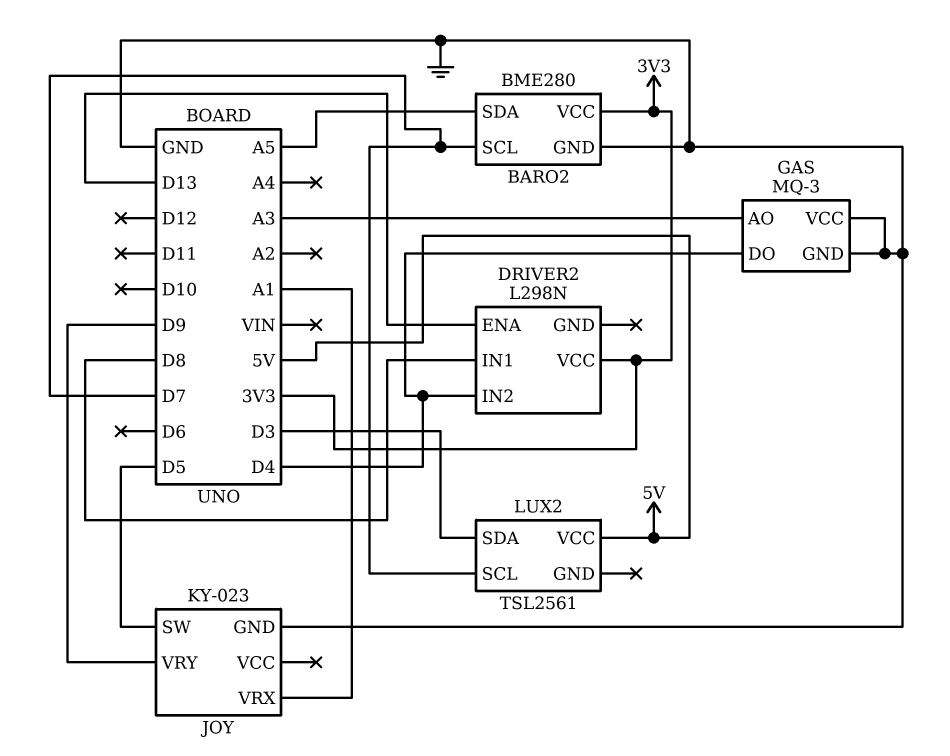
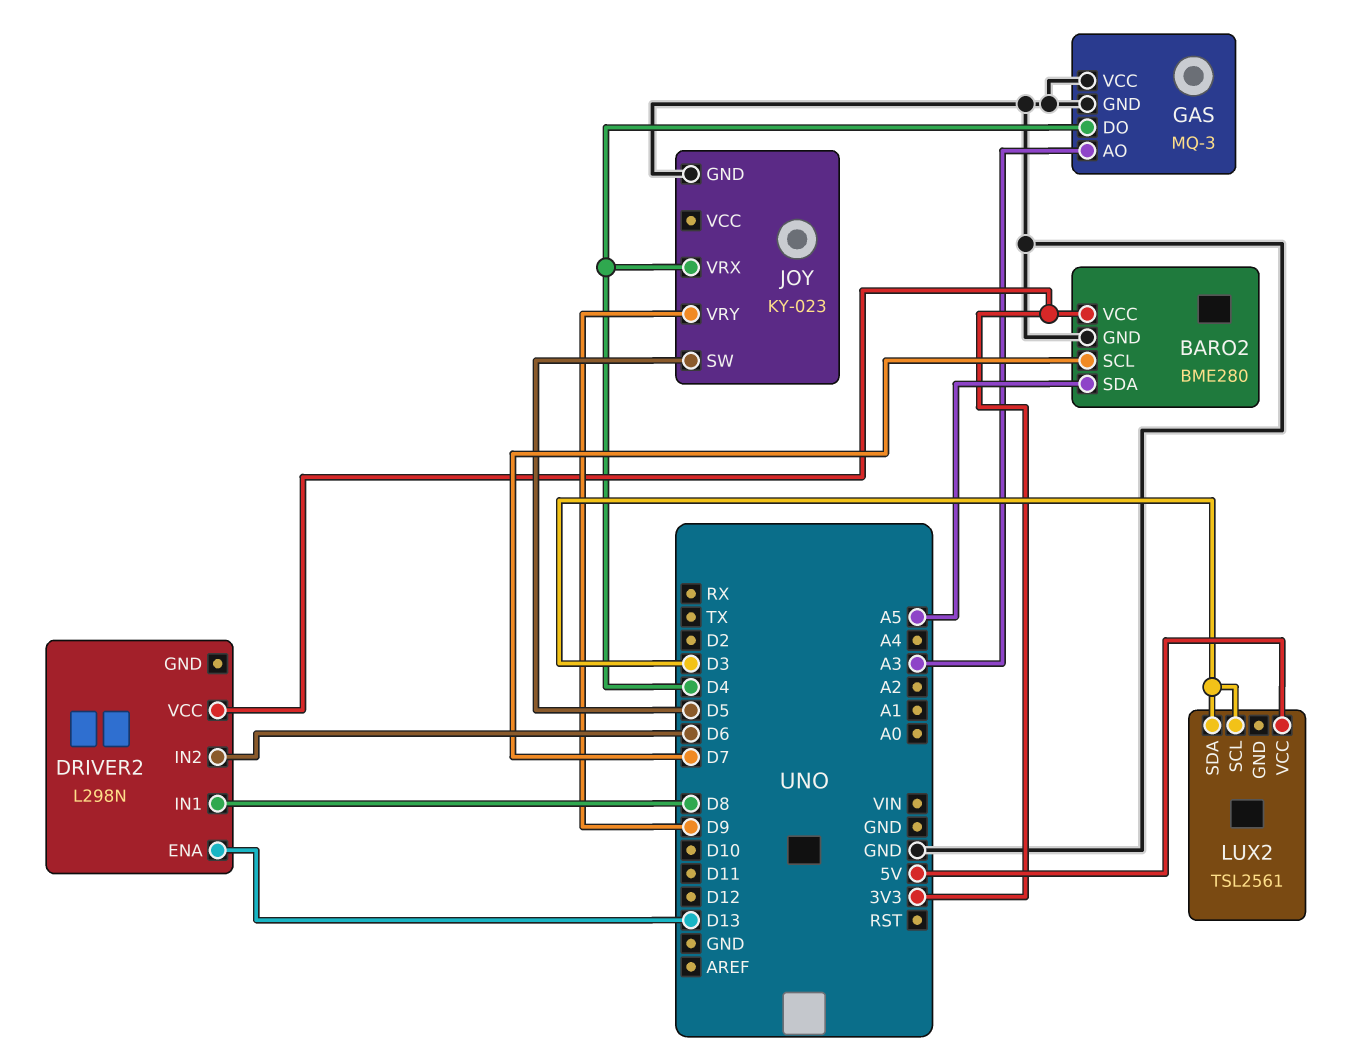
DRIVER2 pin IN2: D4 -> D6
JOY pin VRX: A1 -> D4
LUX2 pin SCL: D7 -> D3

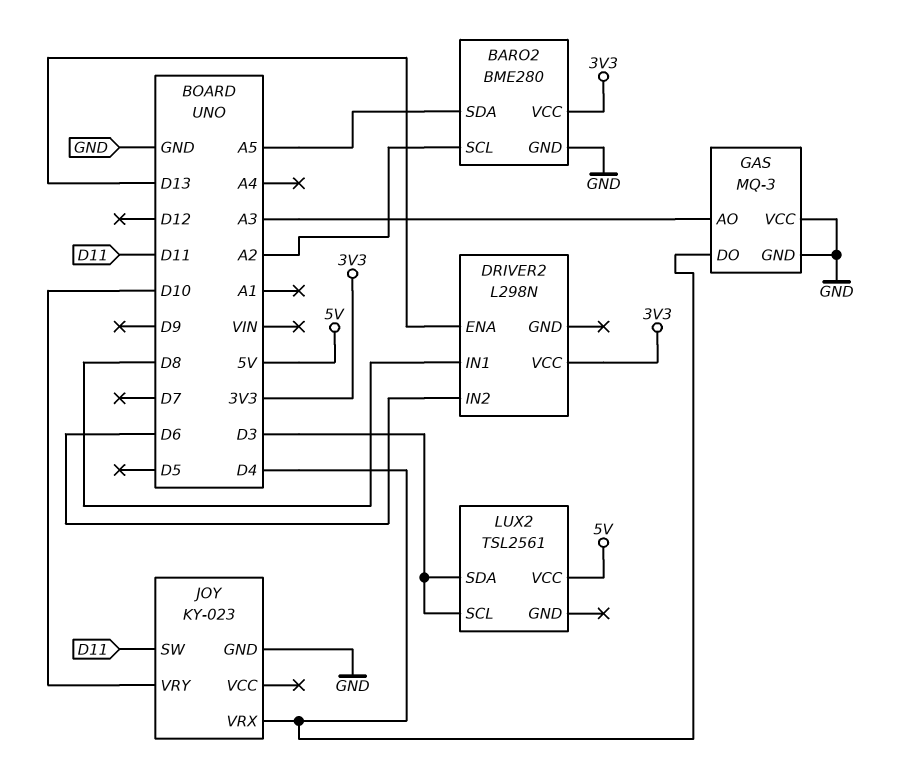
BARO2 pin SCL: D7 -> A2
JOY pin SW: D5 -> D11
JOY pin VRY: D9 -> D10

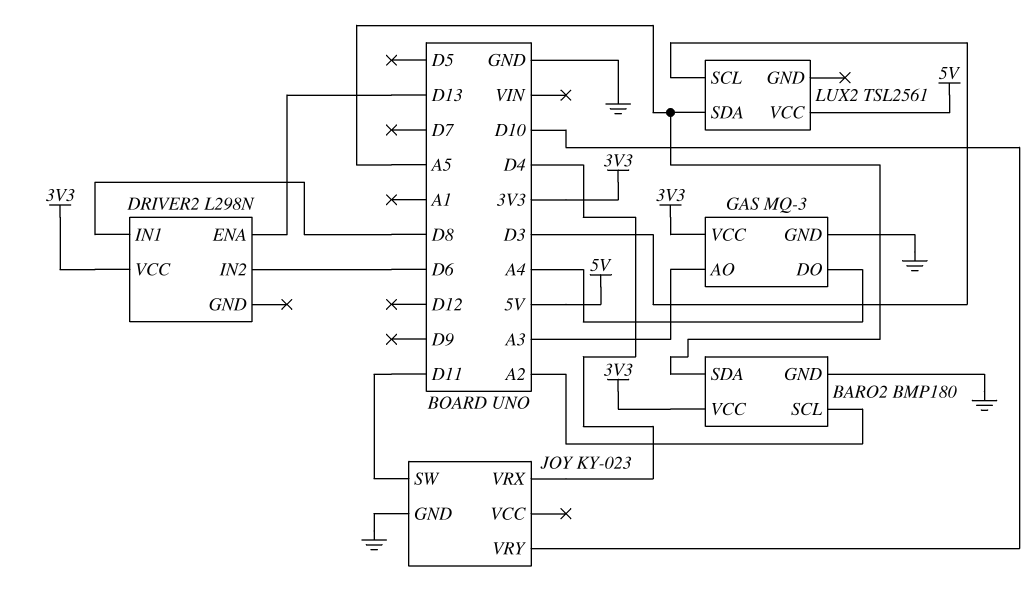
BARO2: BME280 -> BMP180
GAS pin DO: D4 -> A4
GAS pin VCC: GND -> 3V3
LUX2 pin SDA: D3 -> A5

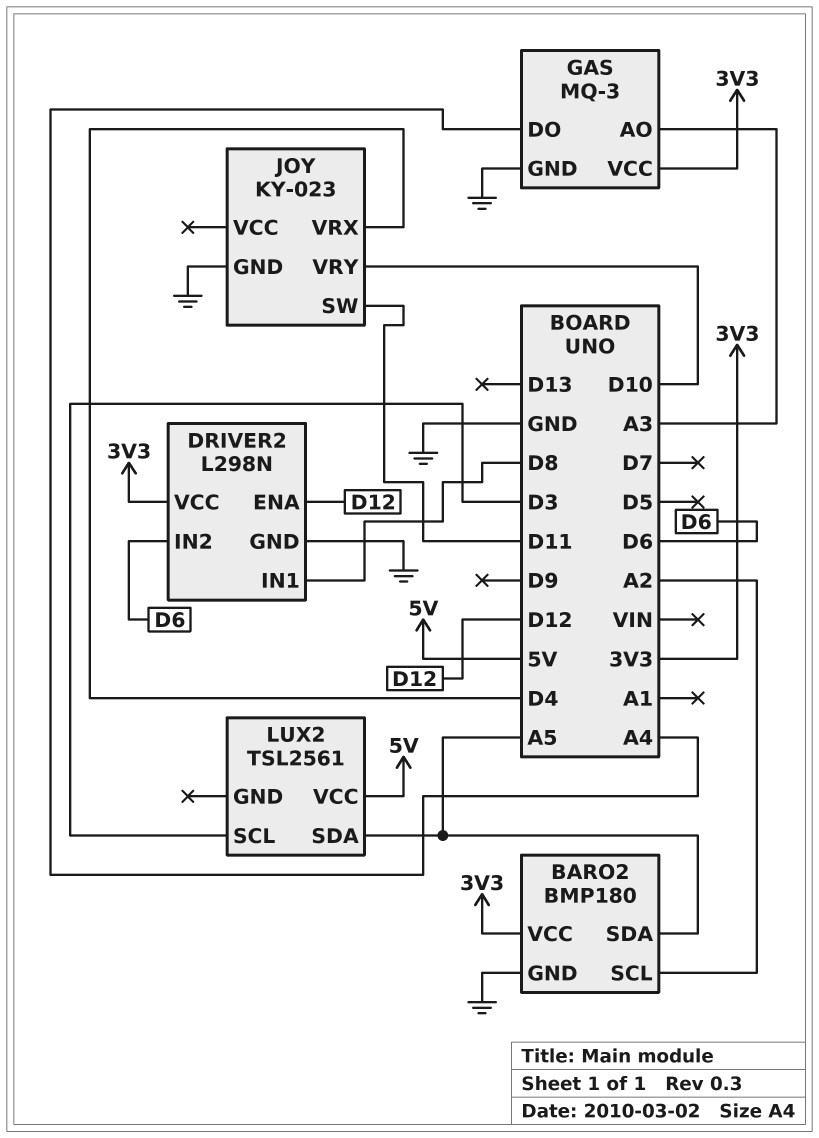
DRIVER2 pin ENA: D13 -> D12
DRIVER2 pin GND: none -> GND

